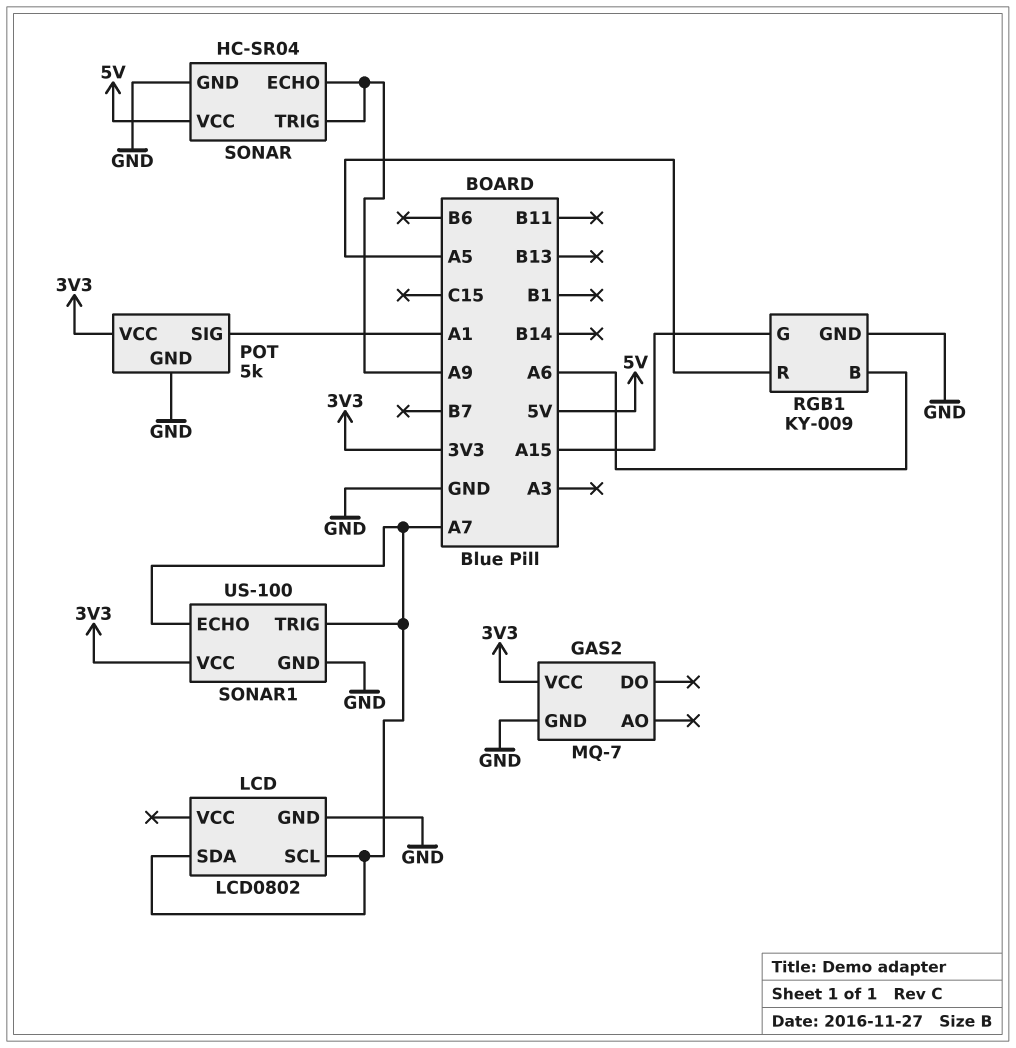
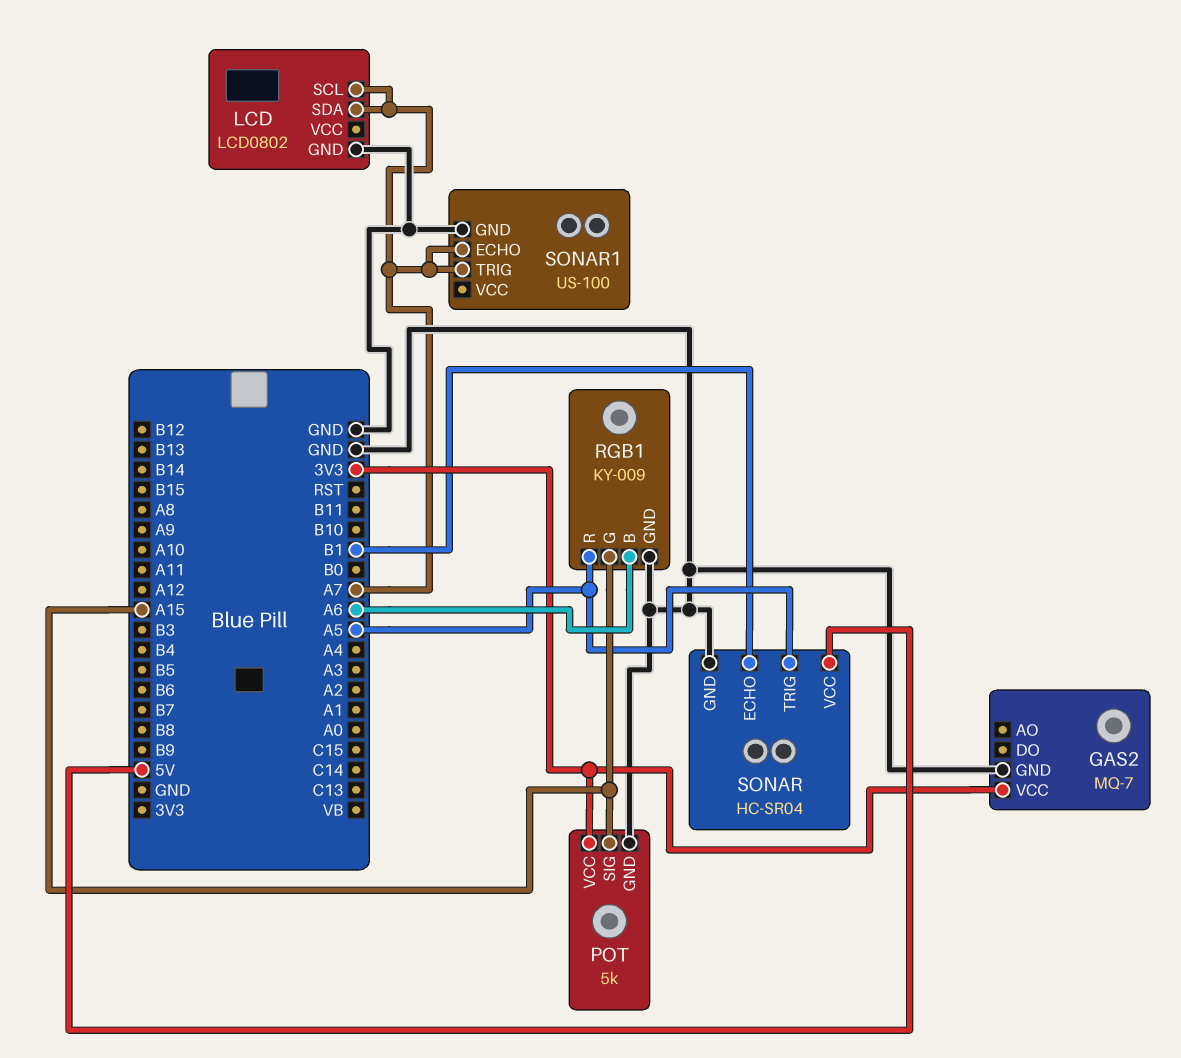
POT pin SIG: A1 -> A15
SONAR pin ECHO: A9 -> B1
SONAR pin TRIG: A9 -> A5
SONAR1 pin VCC: 3V3 -> none

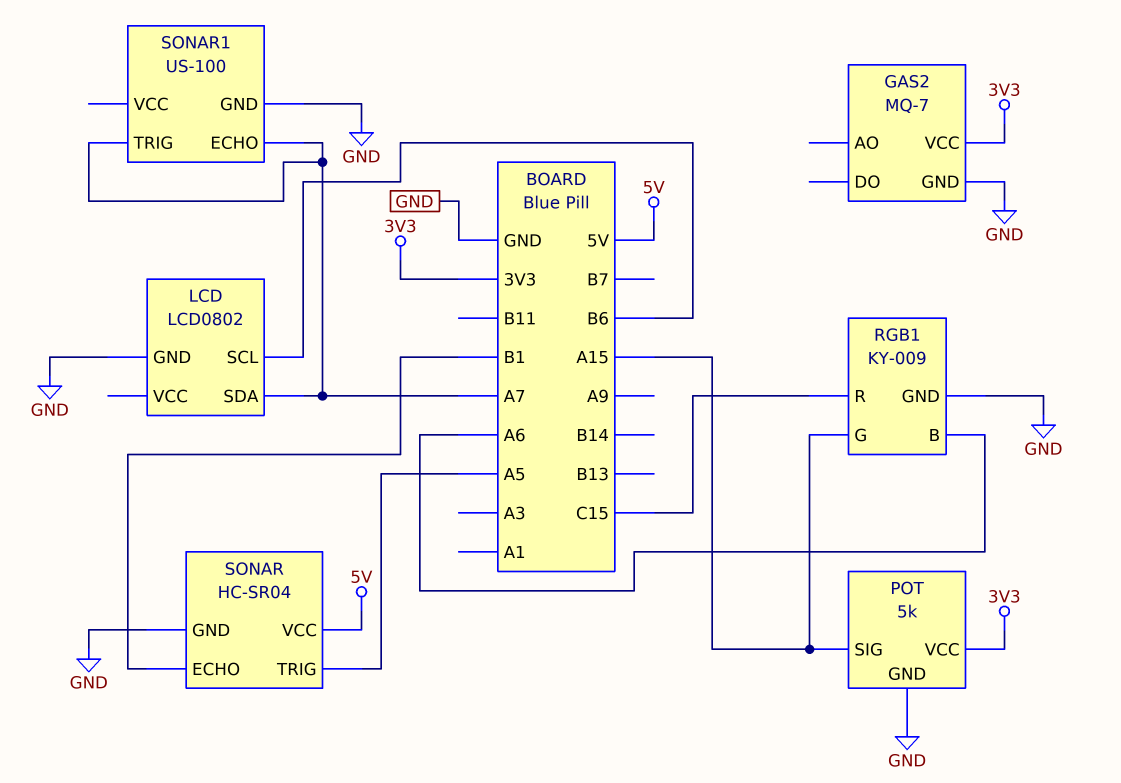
LCD pin SCL: A7 -> B6
RGB1 pin R: A5 -> C15

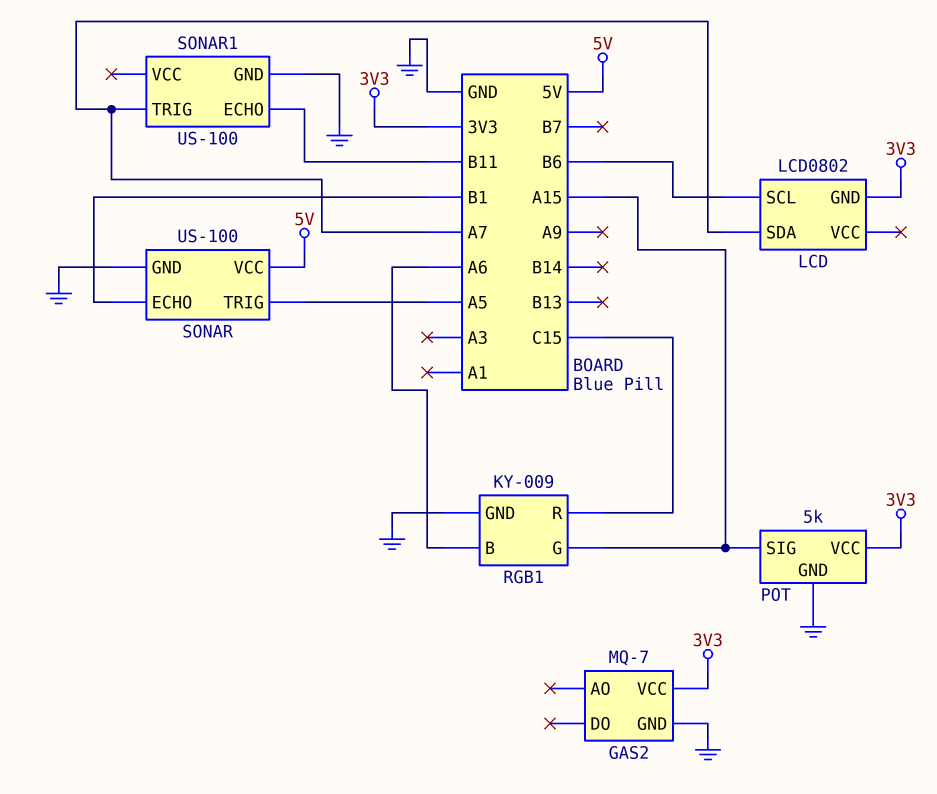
LCD pin GND: GND -> 3V3
SONAR: HC-SR04 -> US-100
SONAR1 pin ECHO: A7 -> B11

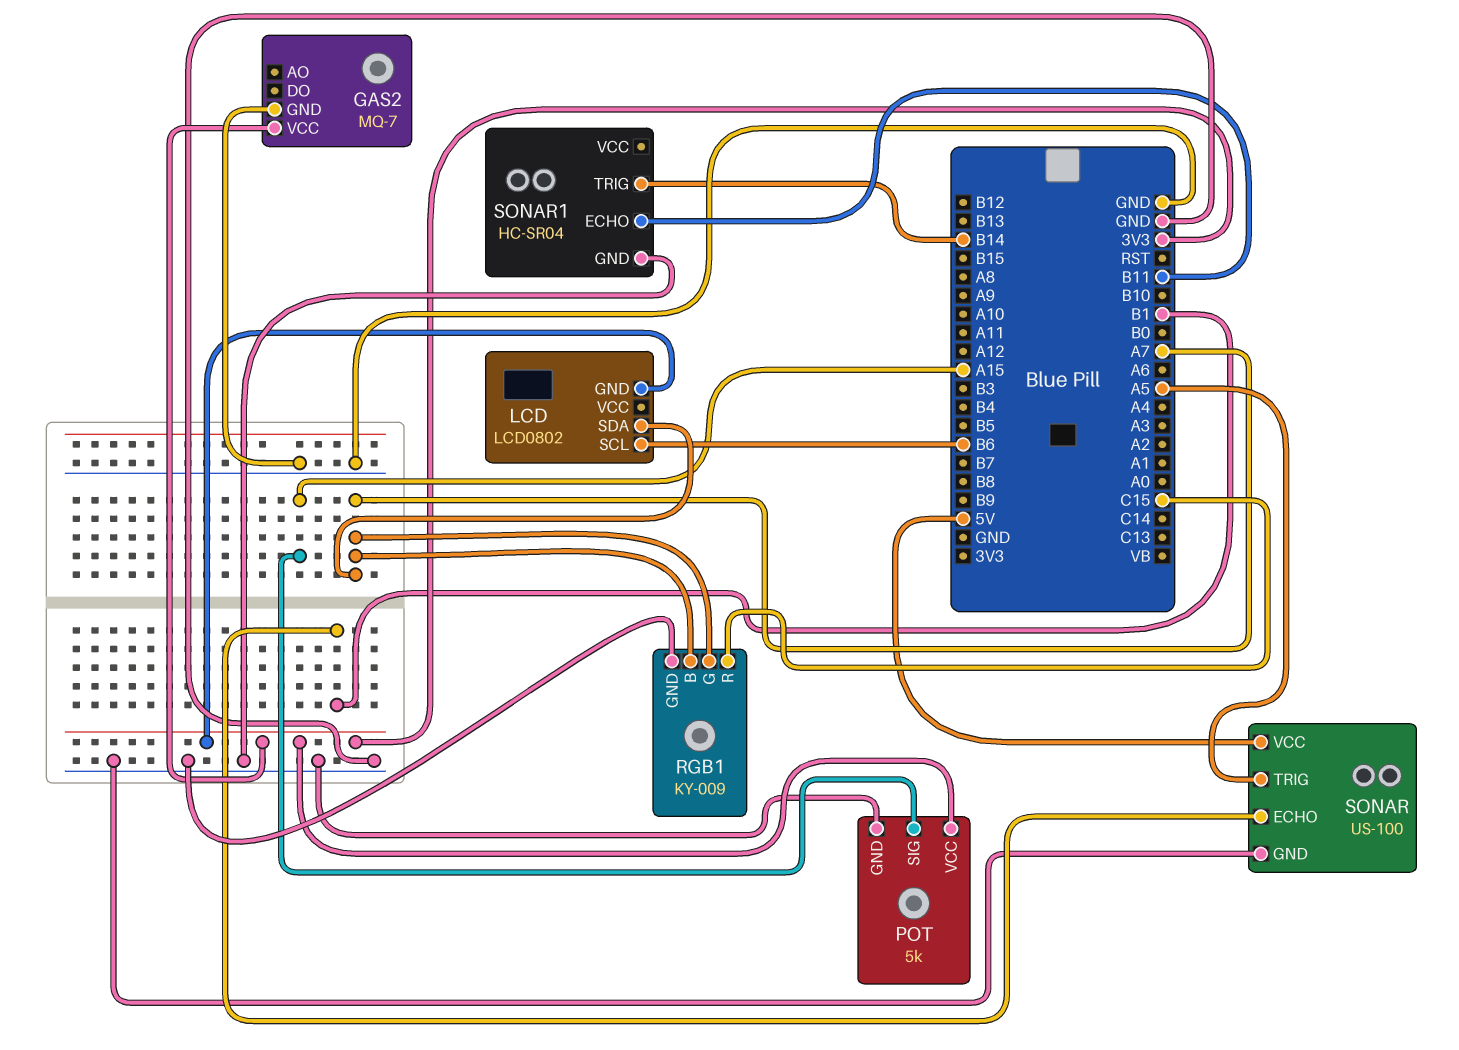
RGB1 pin B: A6 -> A7
RGB1 pin G: A15 -> A7
SONAR1: US-100 -> HC-SR04
SONAR1 pin TRIG: A7 -> B14

